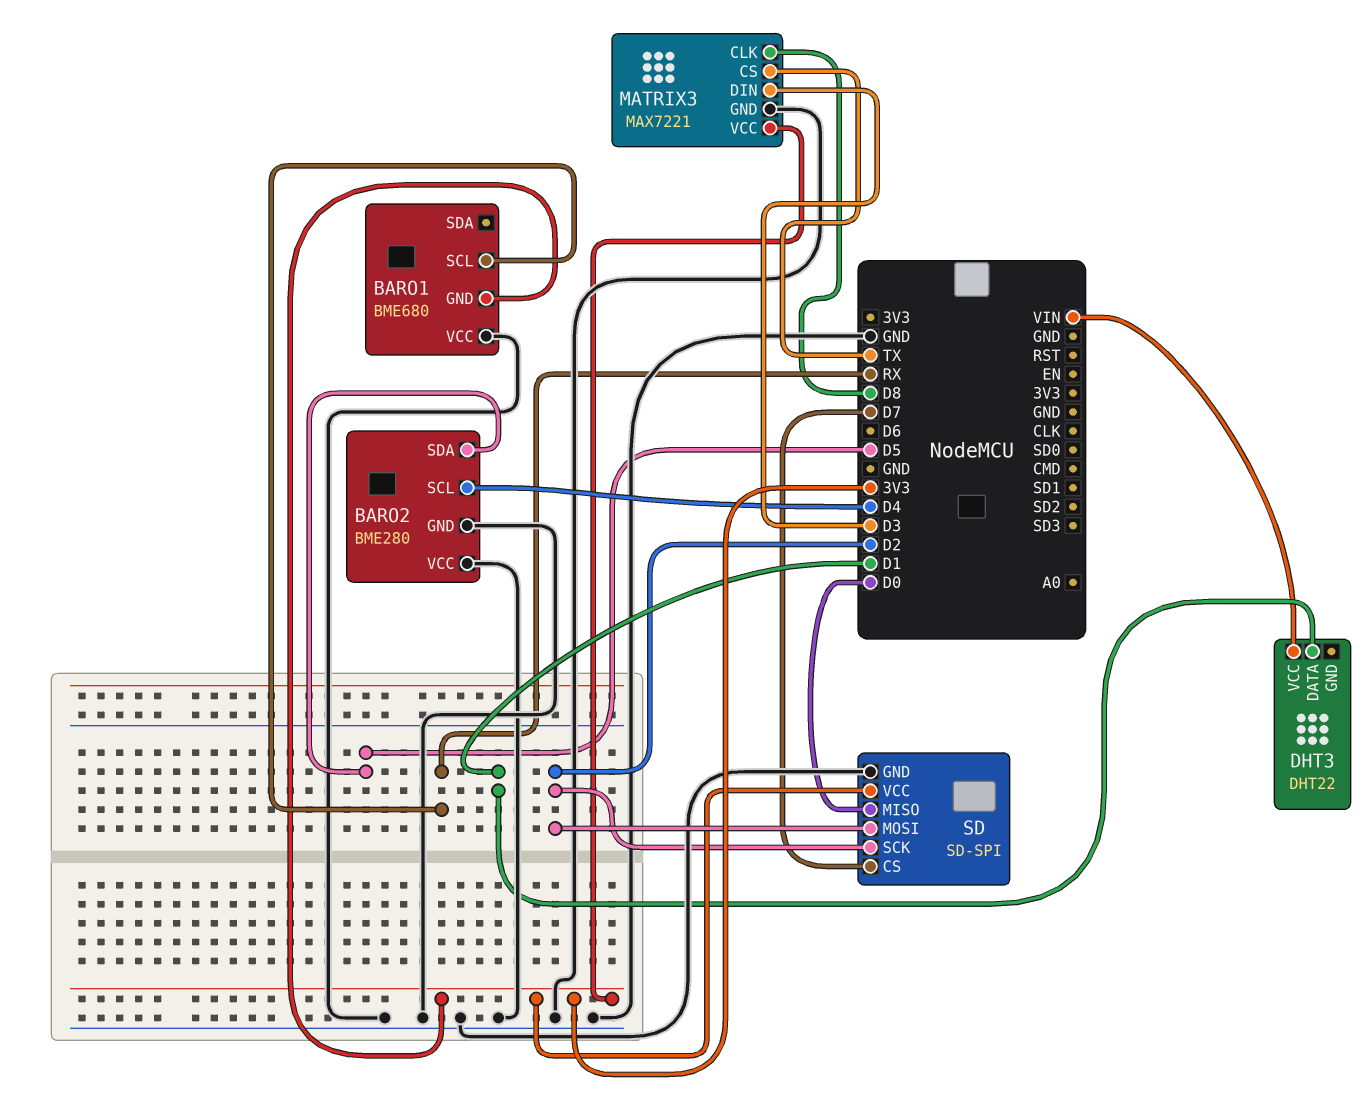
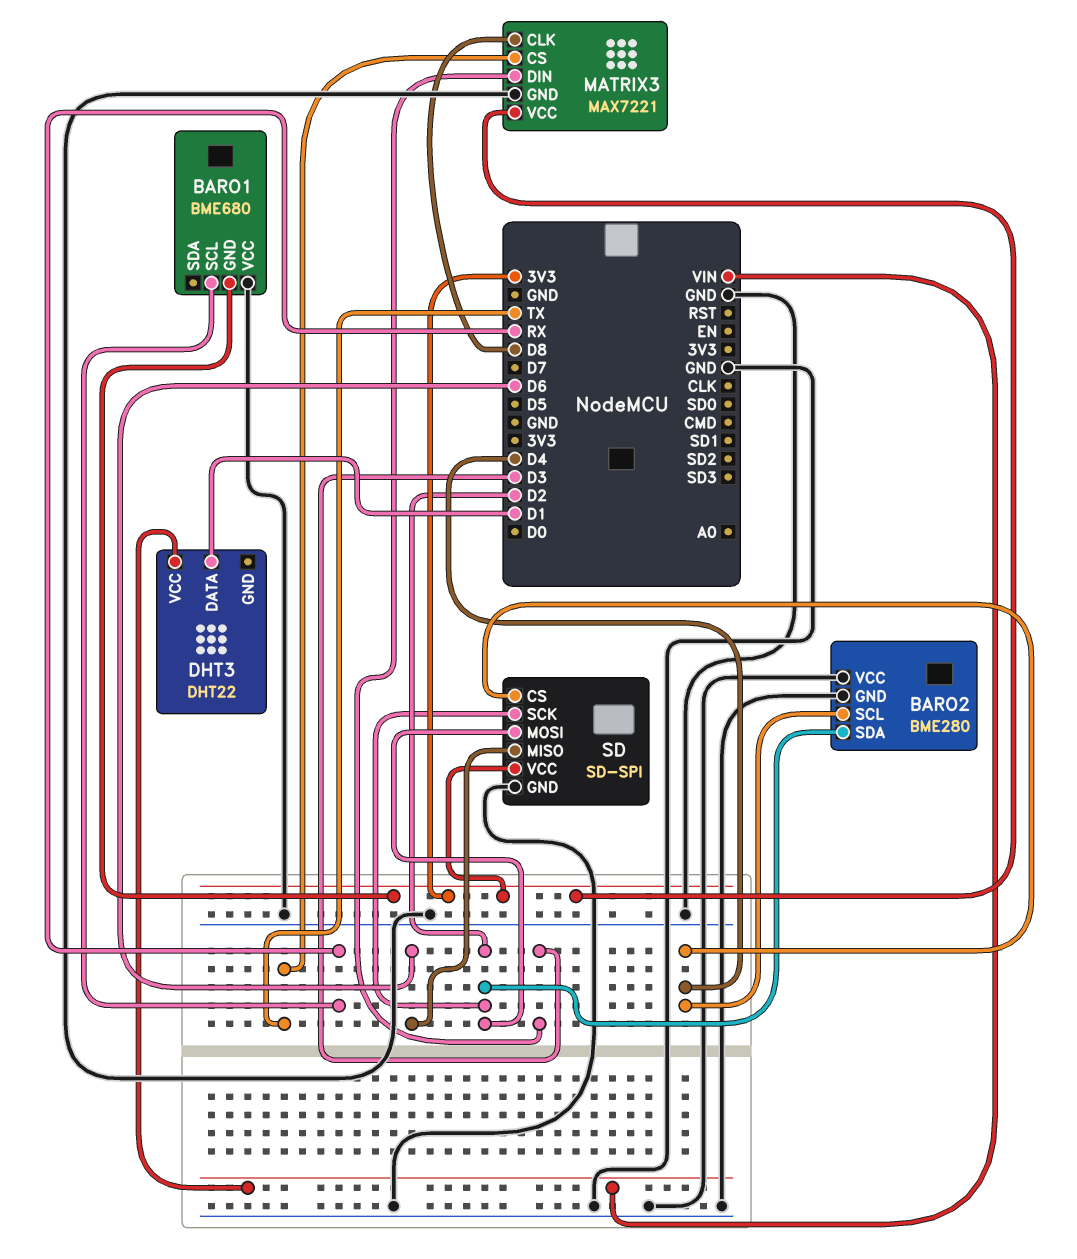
BARO2 pin SDA: D5 -> D2
SD pin CS: D7 -> D4
SD pin MISO: D0 -> D6

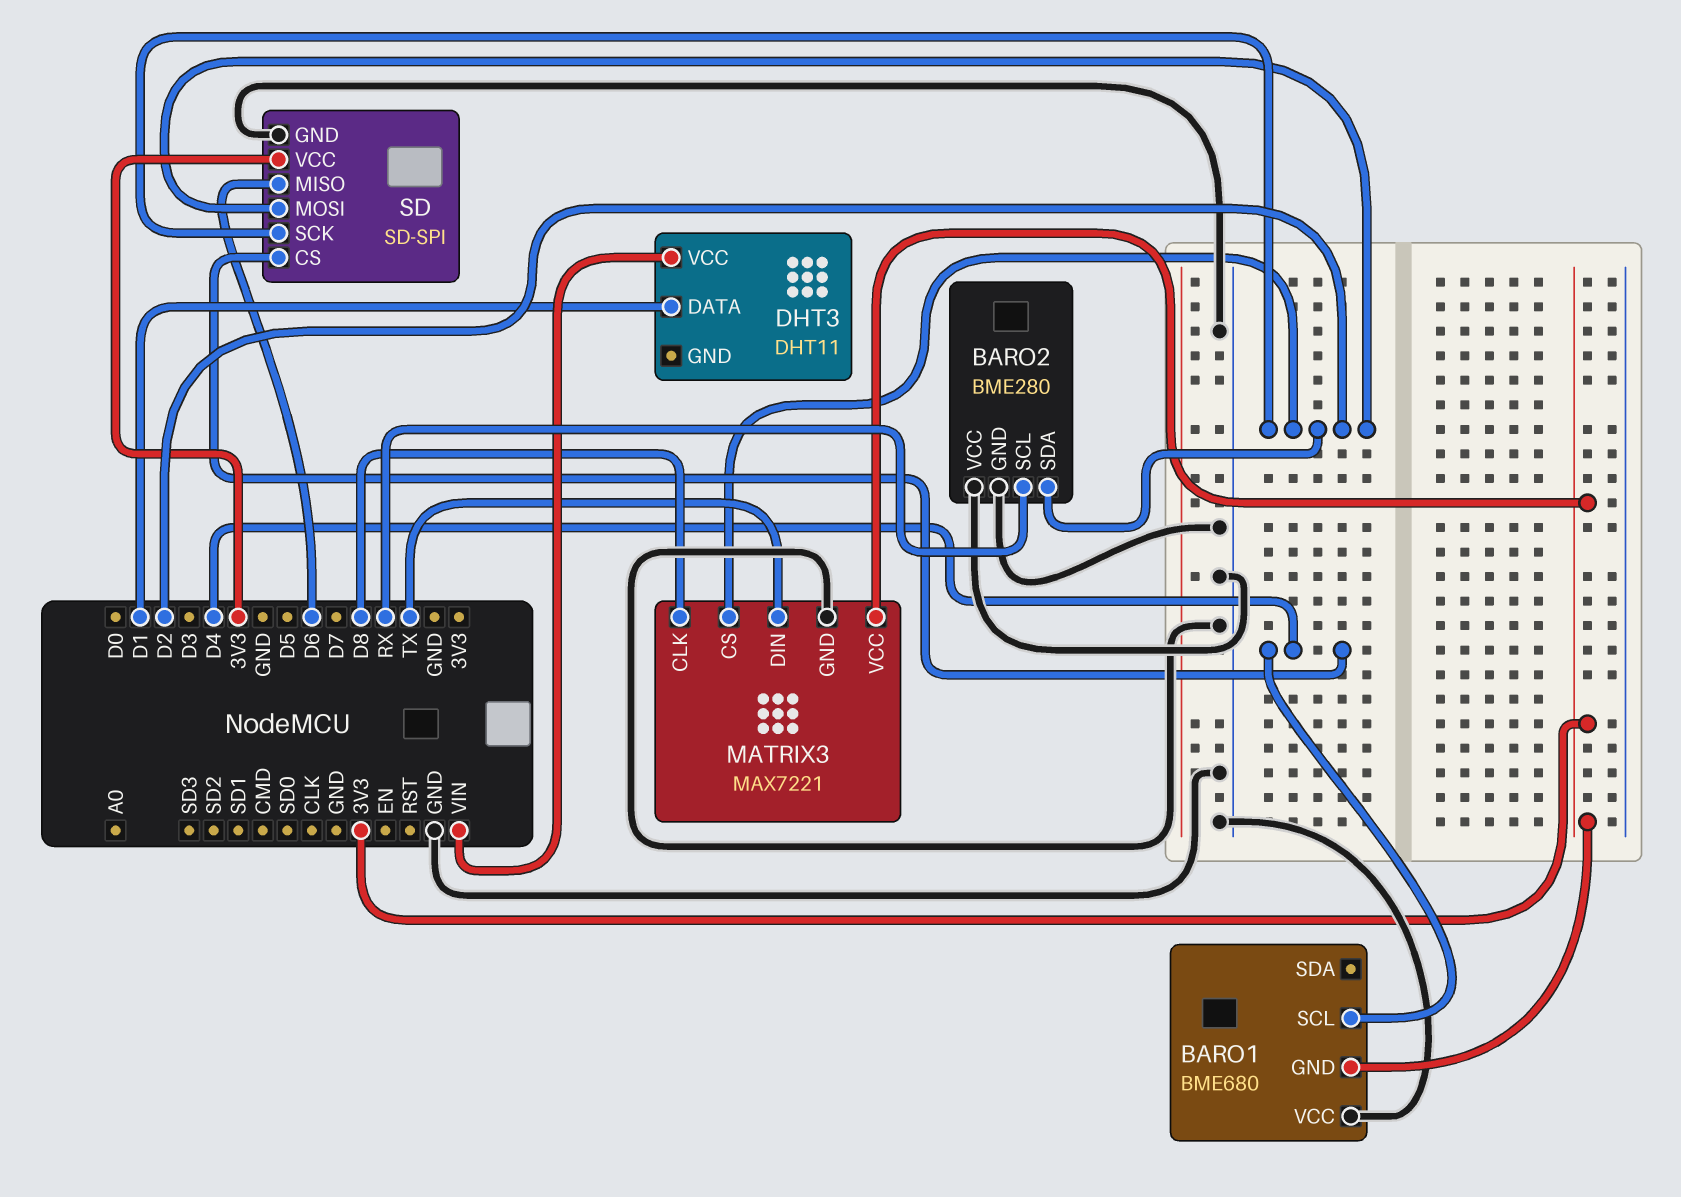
BARO1 pin SCL: RX -> D4
BARO2 pin SCL: D4 -> RX
DHT3: DHT22 -> DHT11
MATRIX3 pin CS: TX -> D2
MATRIX3 pin DIN: D3 -> TX

